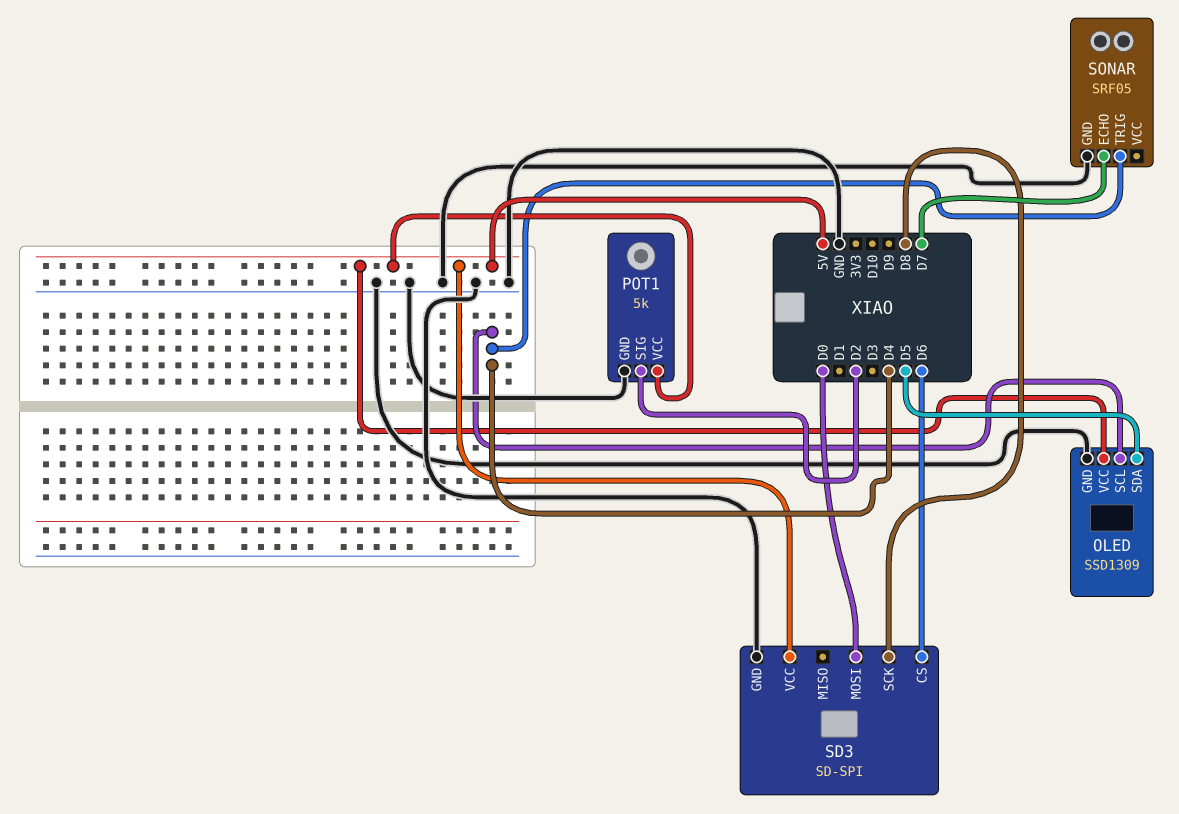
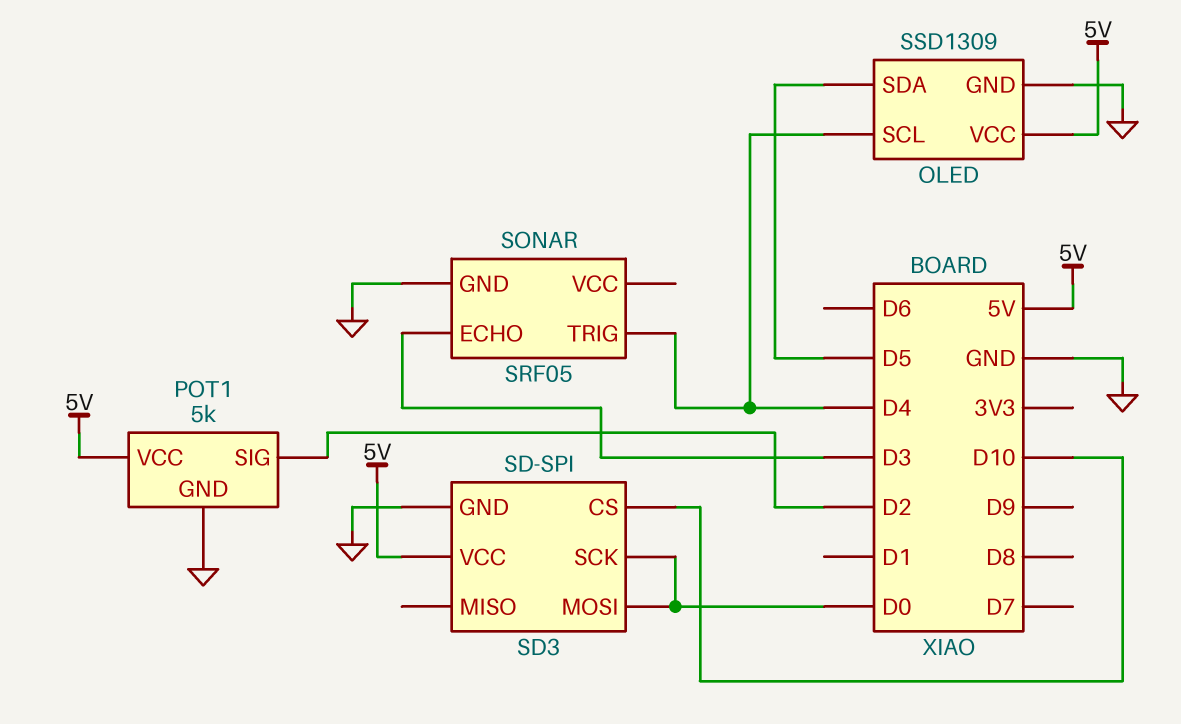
SD3 pin CS: D6 -> D10
SD3 pin SCK: D8 -> D0
SONAR pin ECHO: D7 -> D3

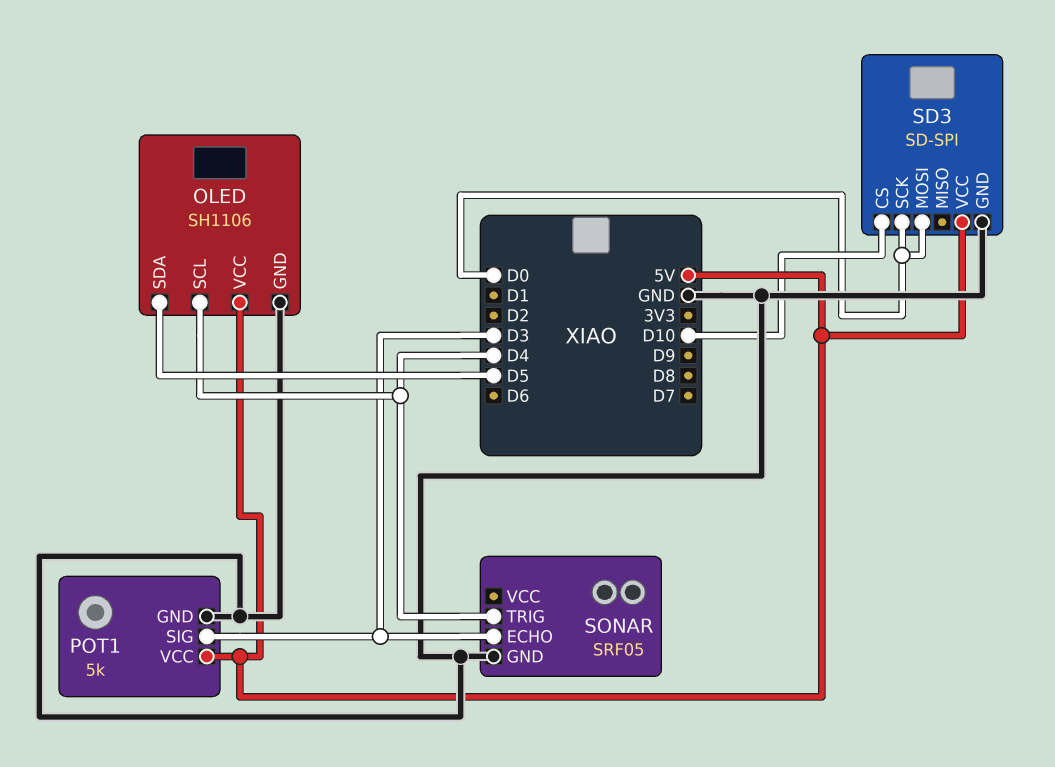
OLED: SSD1309 -> SH1106
POT1 pin SIG: D2 -> D3

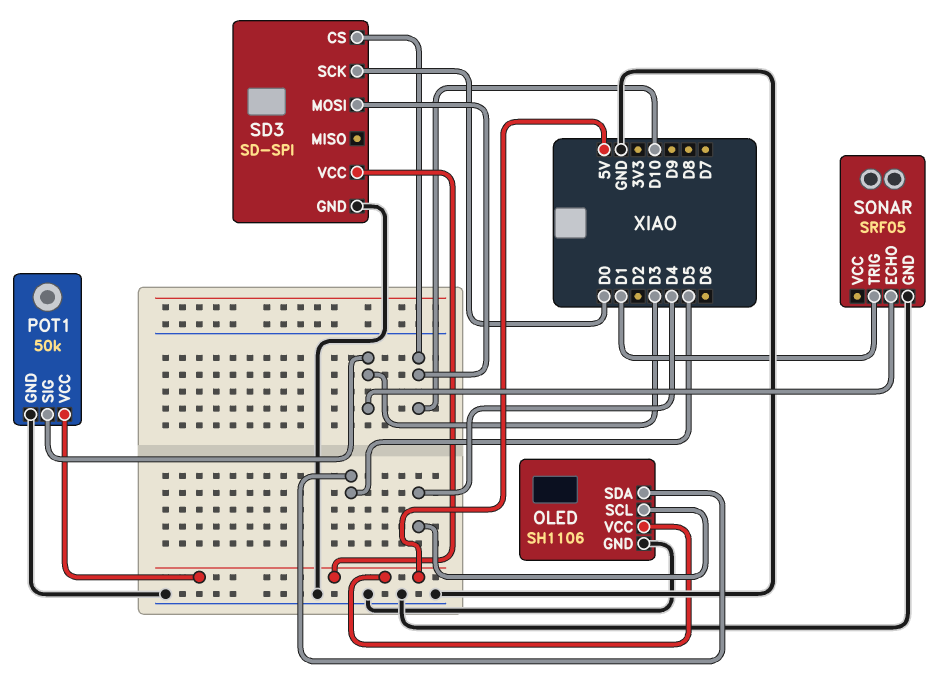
POT1: 5k -> 50k
SD3 pin MOSI: D0 -> D10
SONAR pin TRIG: D4 -> D1

